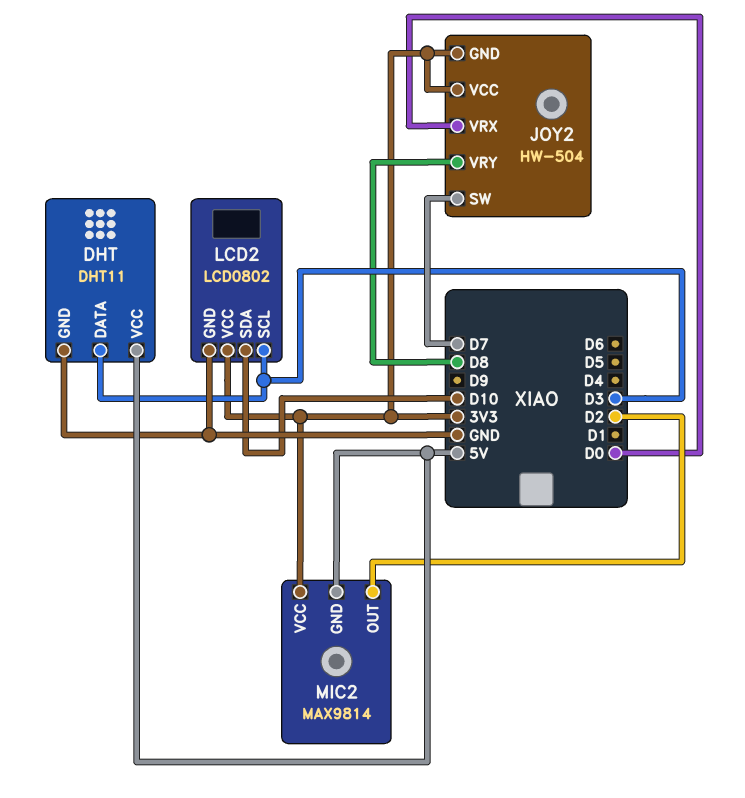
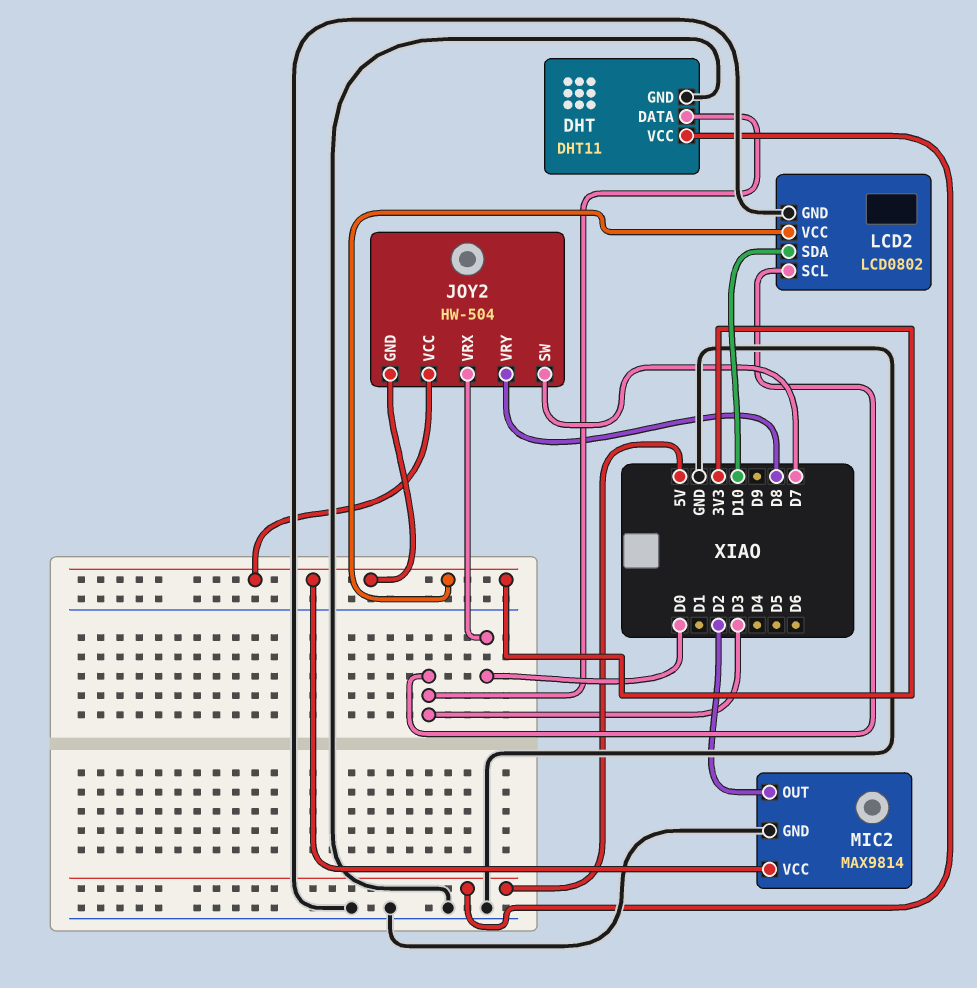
MIC2 pin GND: 5V -> GND

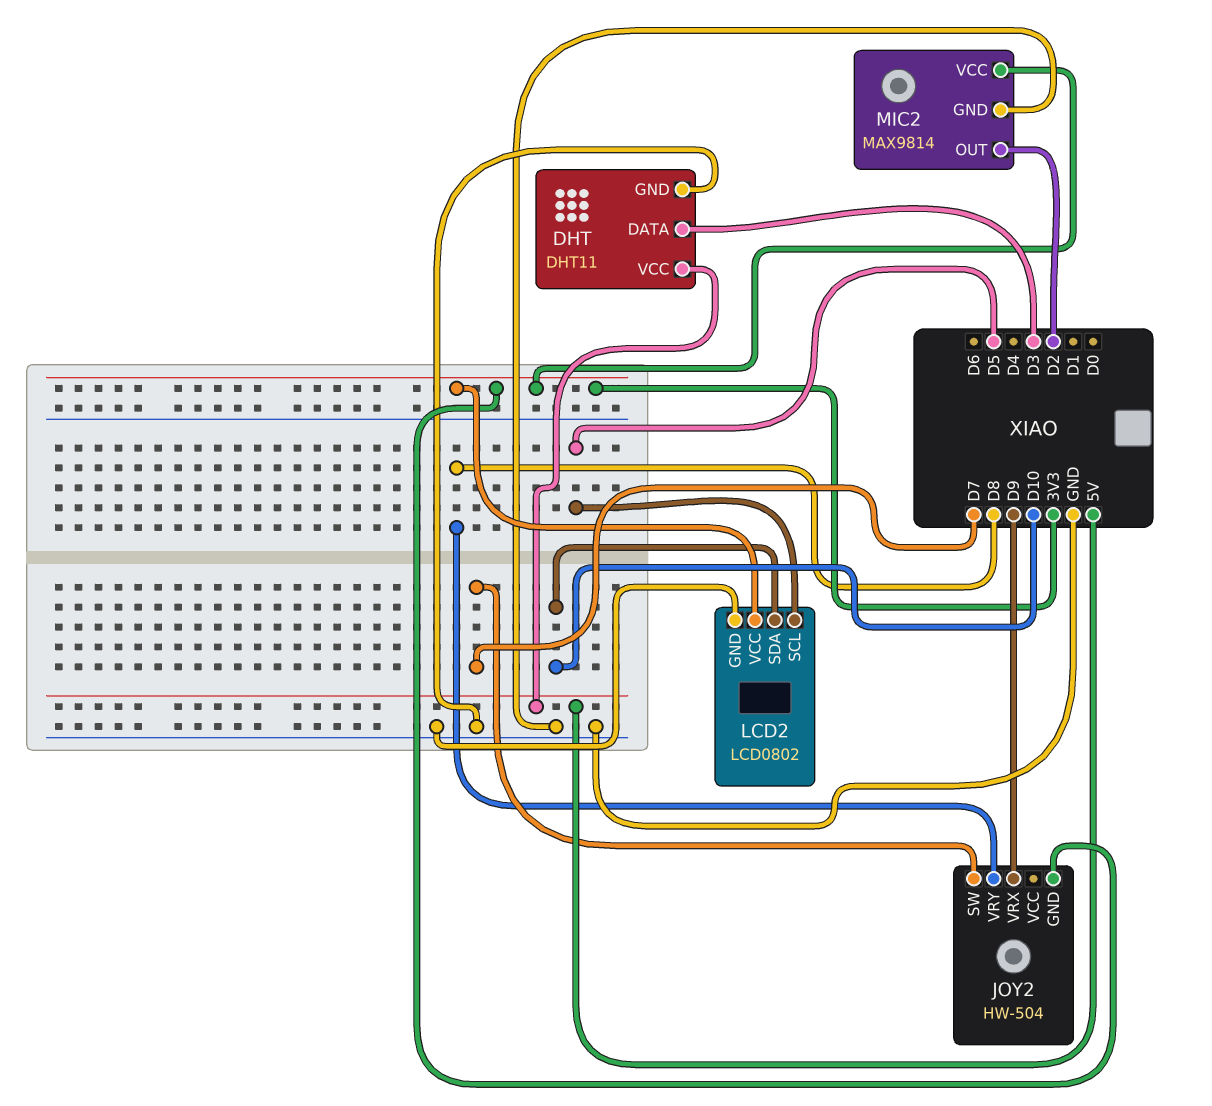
JOY2 pin VCC: 3V3 -> none
JOY2 pin VRX: D0 -> D9
LCD2 pin SCL: D3 -> D5

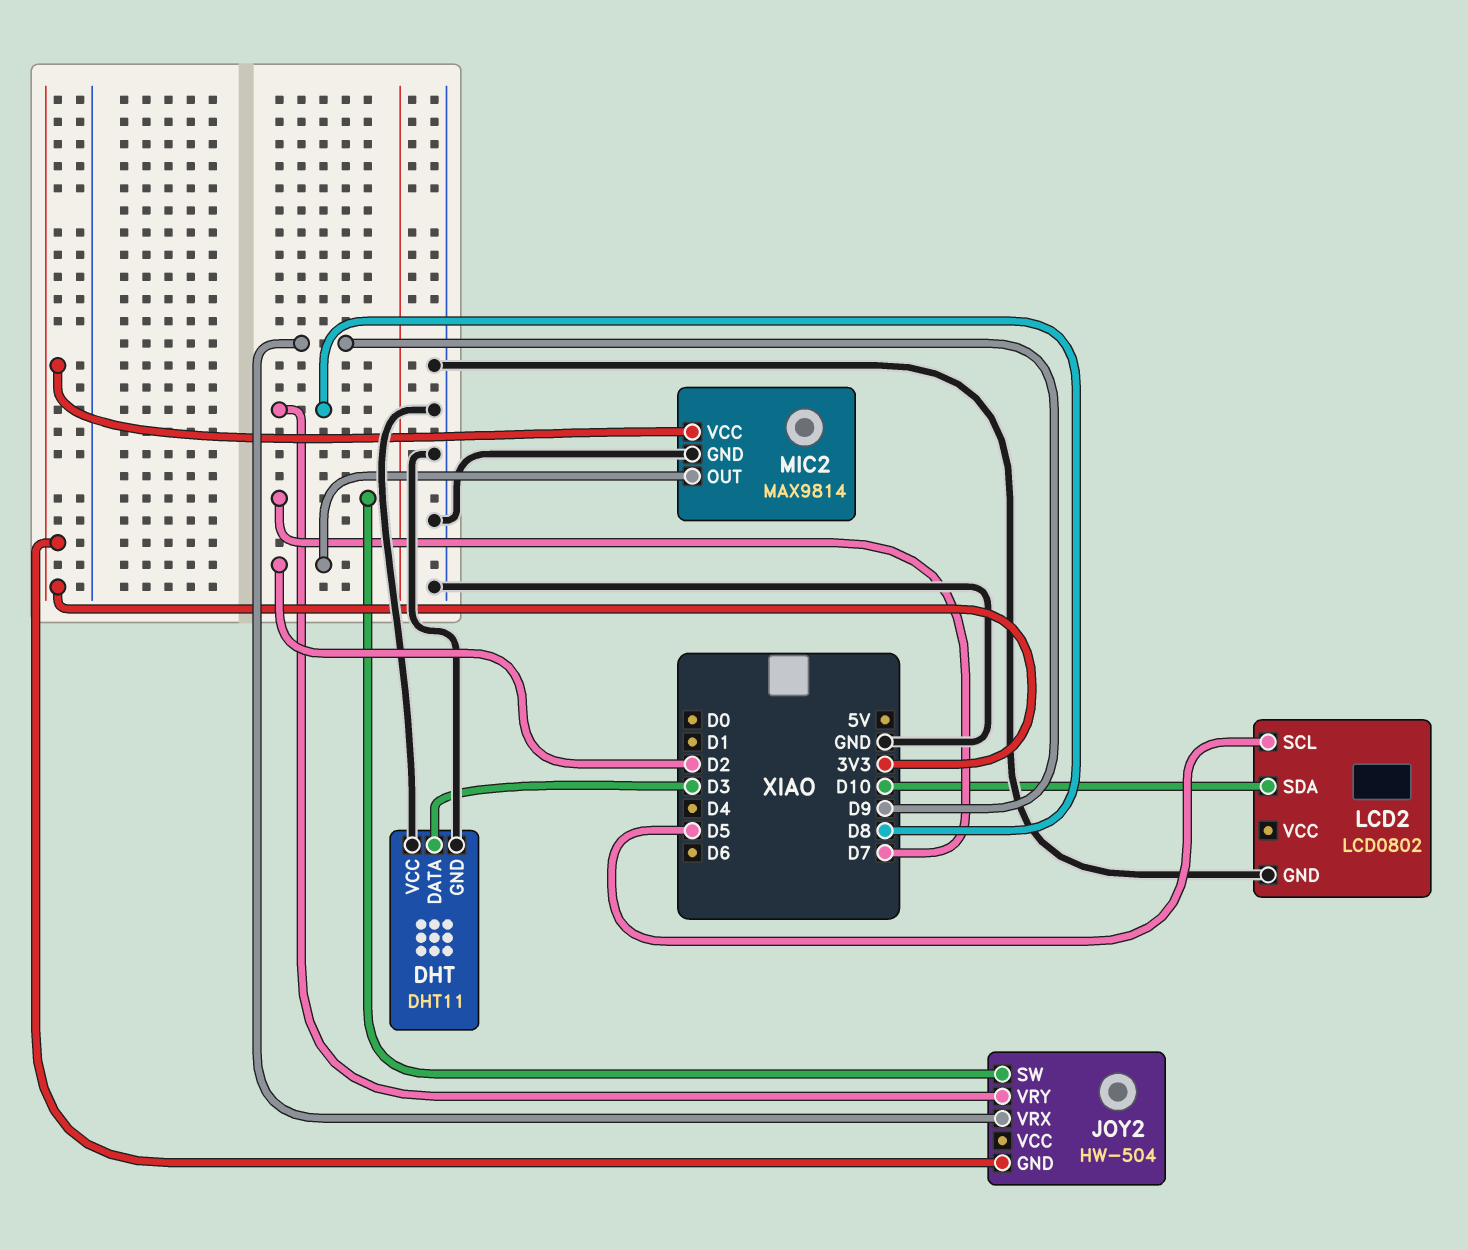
DHT pin VCC: 5V -> GND
LCD2 pin VCC: 3V3 -> none

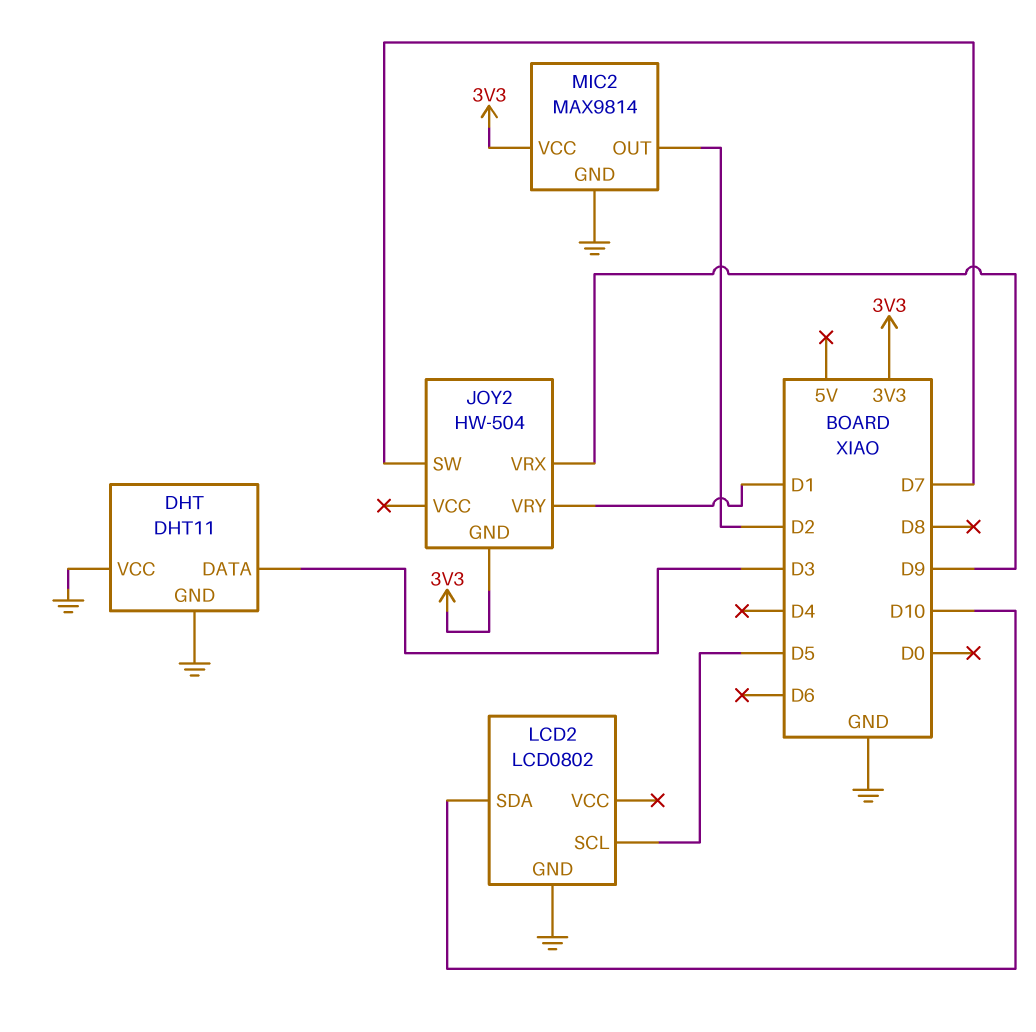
JOY2 pin VRY: D8 -> D1

